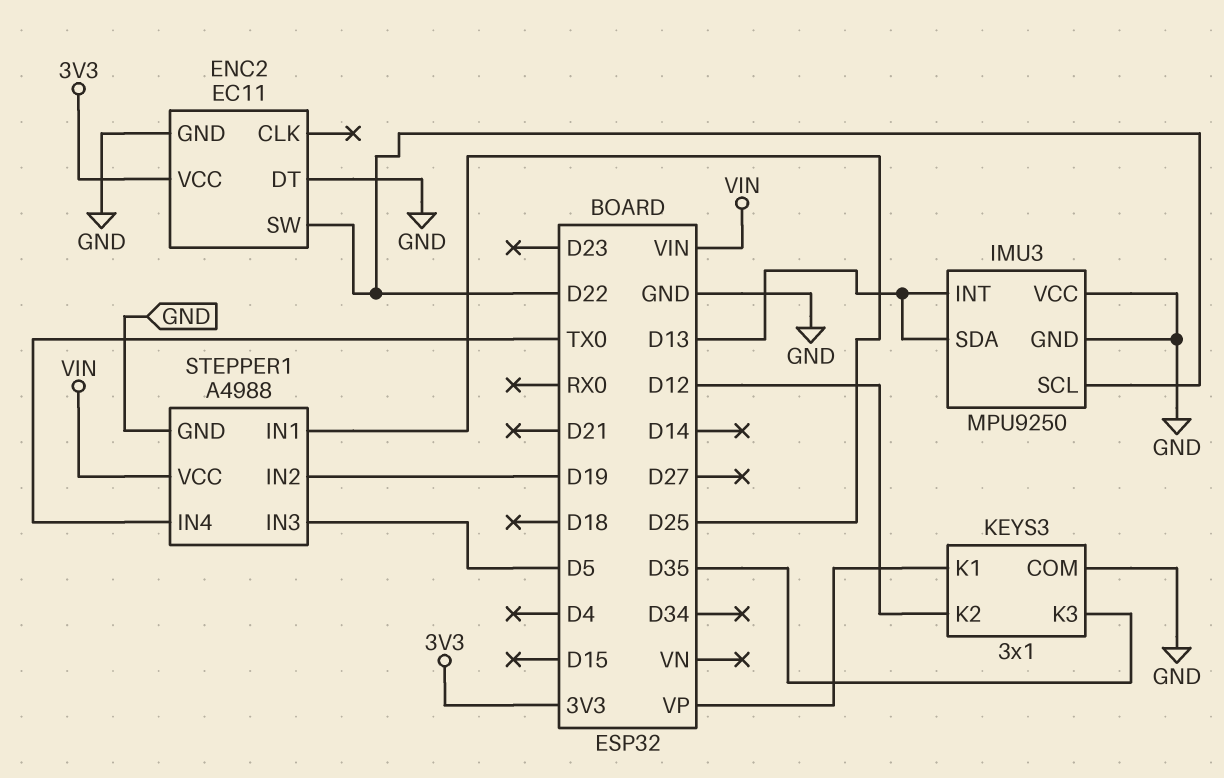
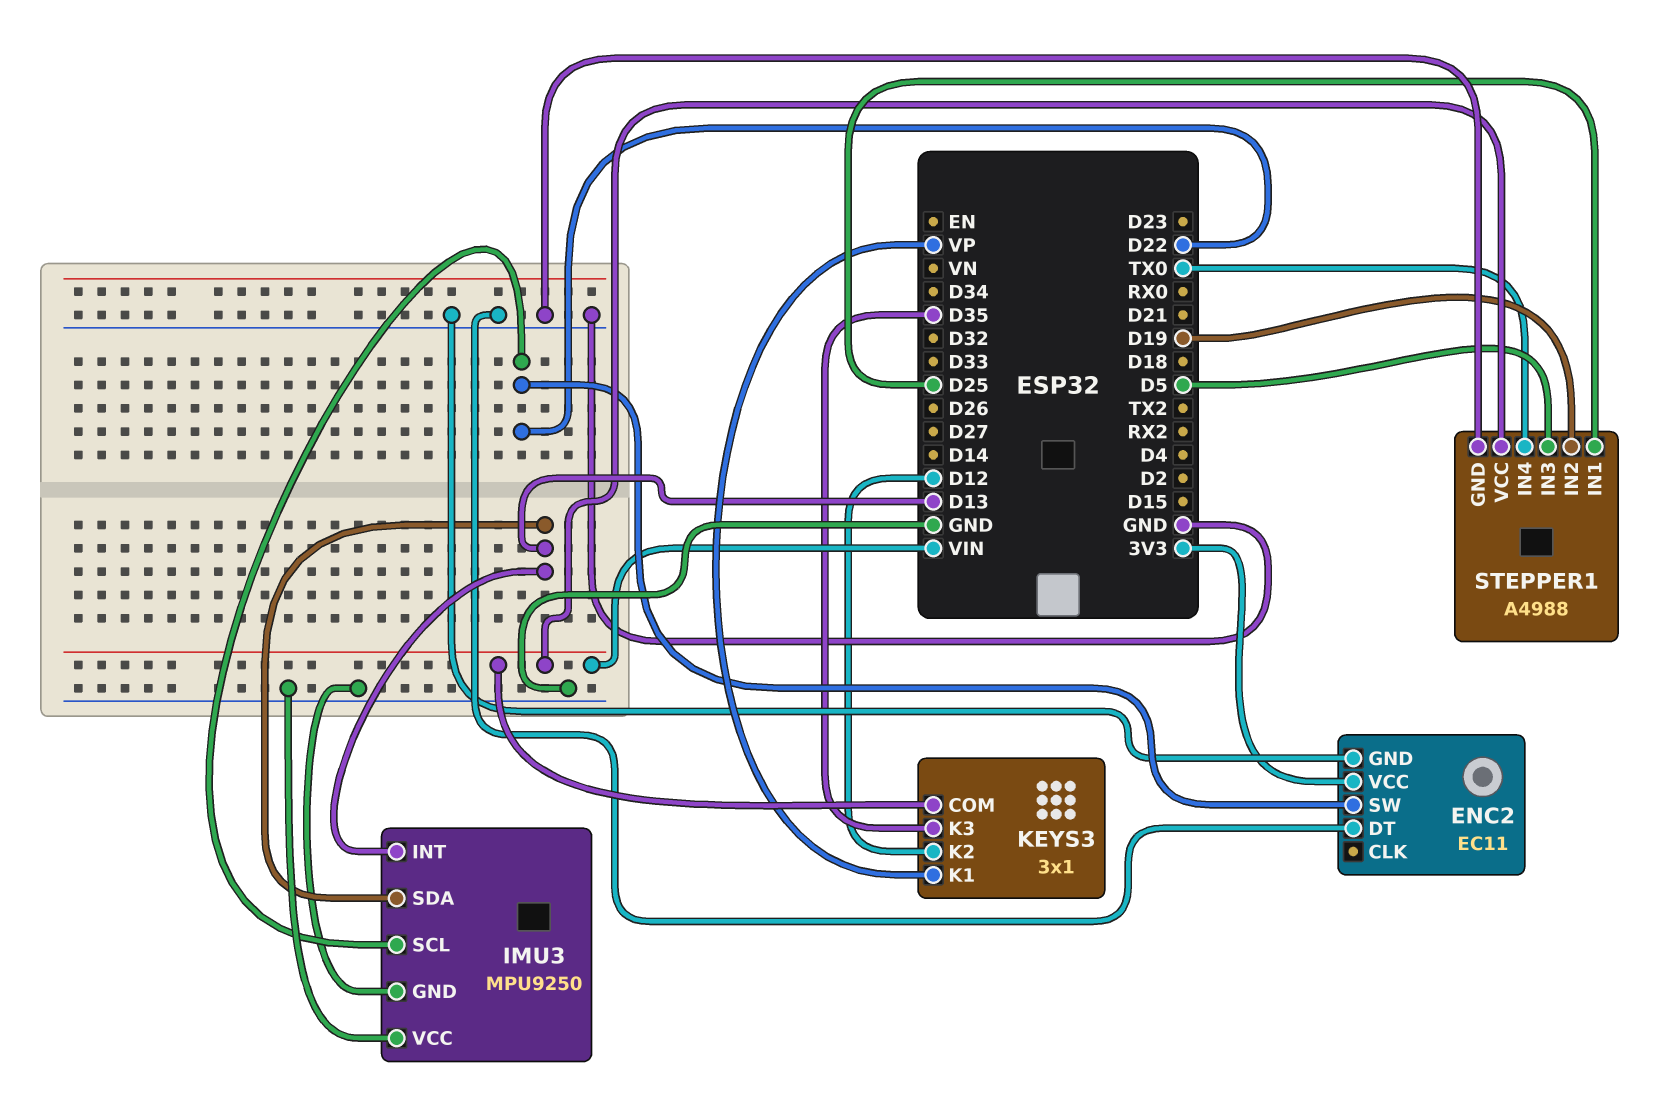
KEYS3 pin COM: GND -> VIN

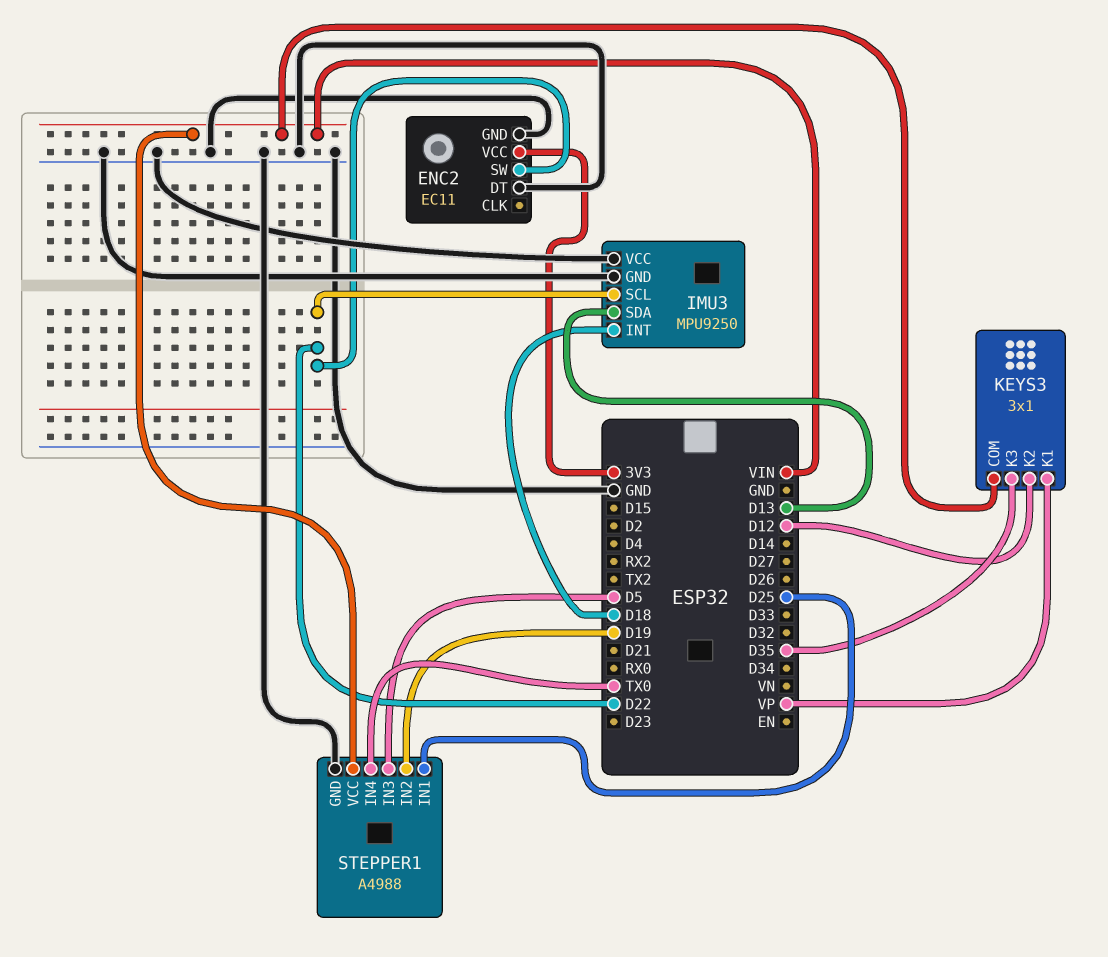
IMU3 pin INT: D13 -> D18

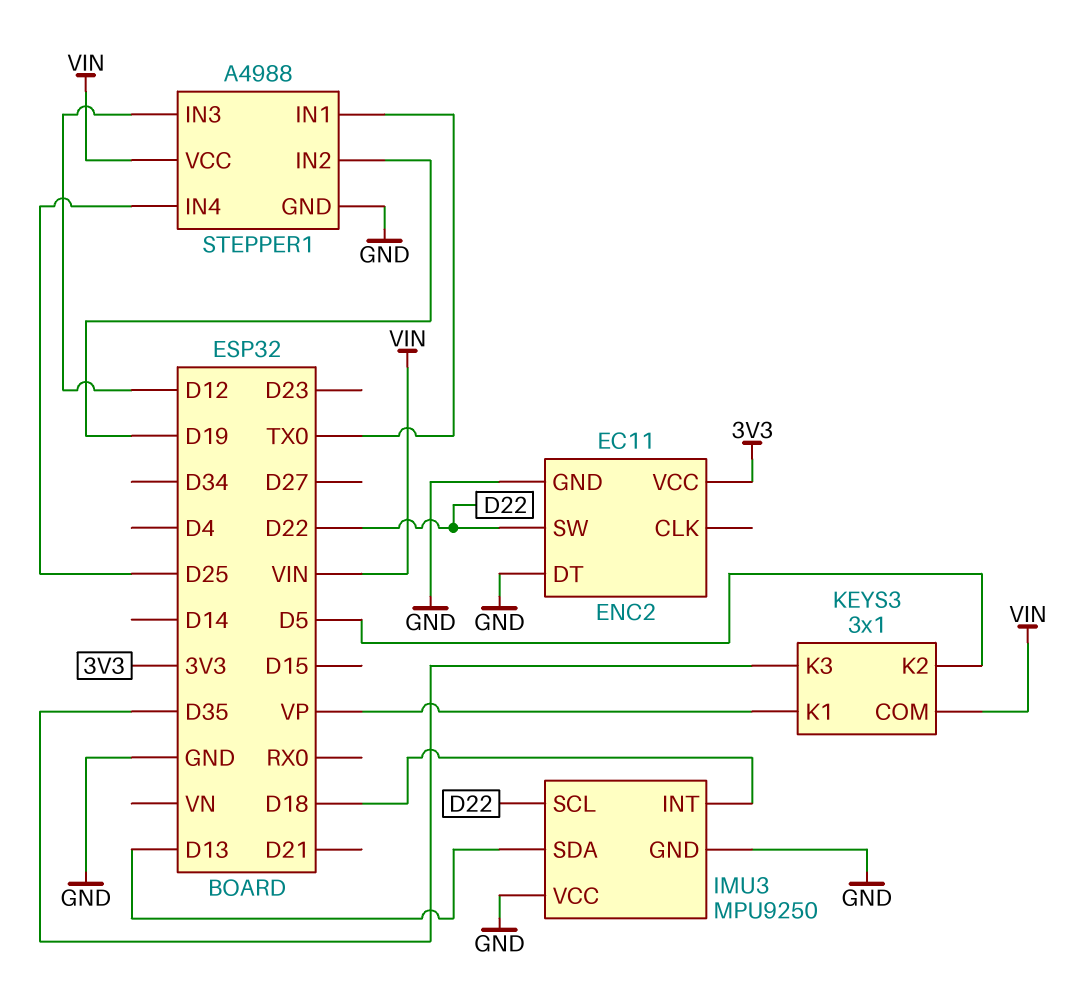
KEYS3 pin K2: D12 -> D5
STEPPER1 pin IN1: D25 -> TX0
STEPPER1 pin IN3: D5 -> D12
STEPPER1 pin IN4: TX0 -> D25

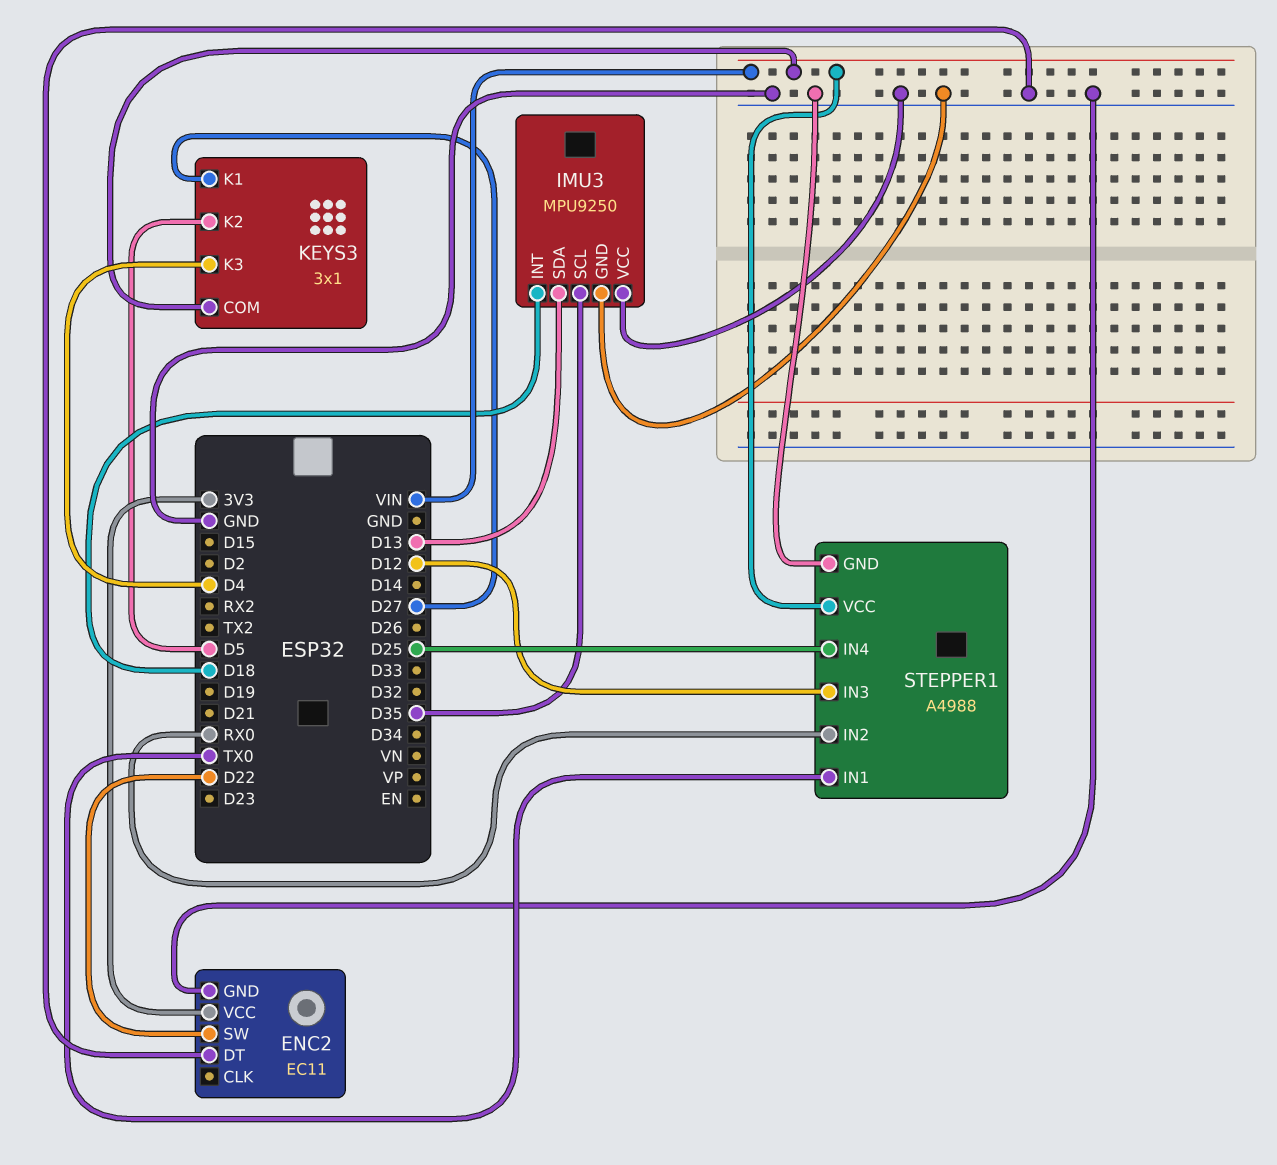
IMU3 pin SCL: D22 -> D35
KEYS3 pin K1: VP -> D27
KEYS3 pin K3: D35 -> D4
STEPPER1 pin IN2: D19 -> RX0

